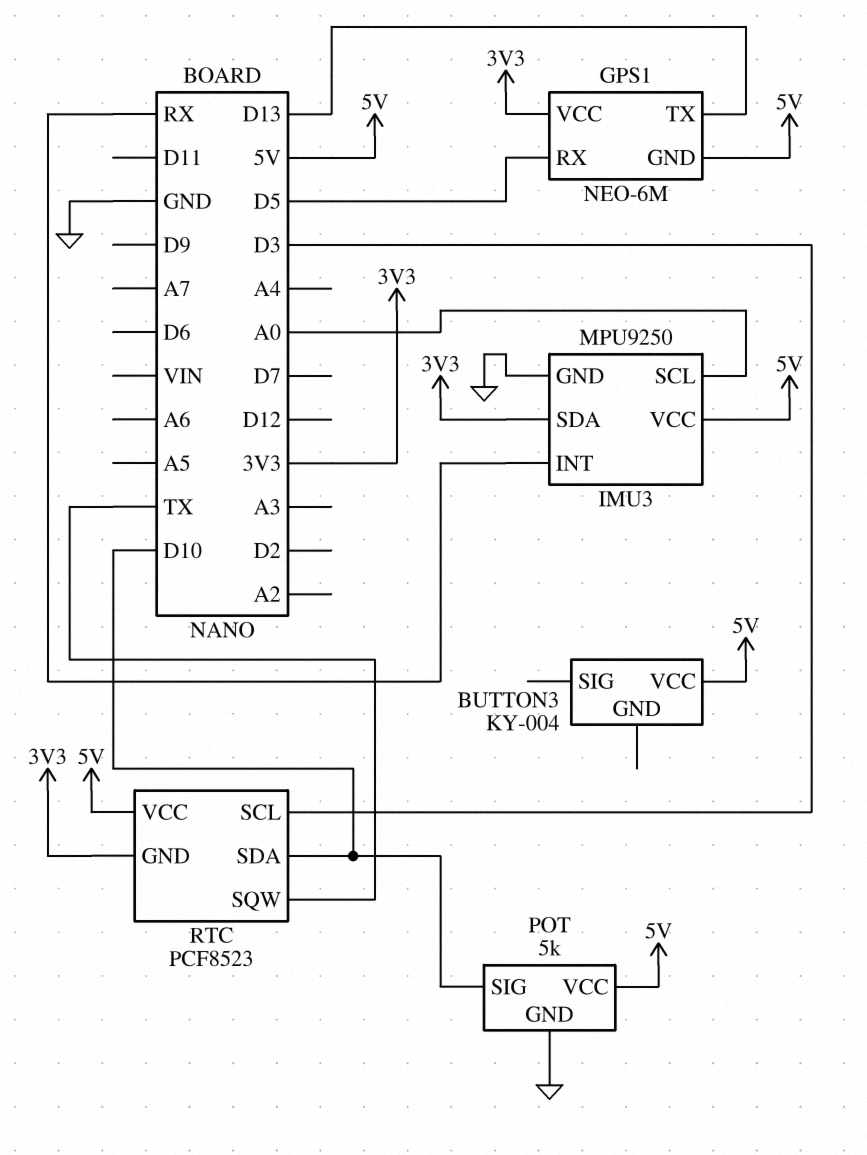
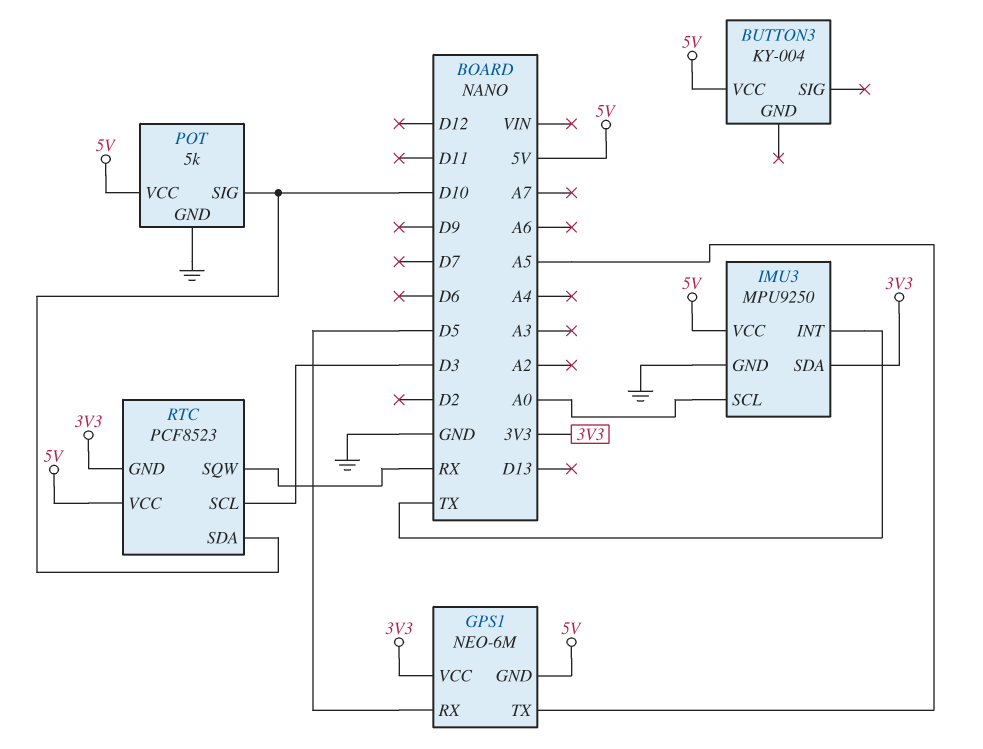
GPS1 pin TX: D13 -> A5
IMU3 pin INT: RX -> TX
RTC pin SQW: TX -> RX

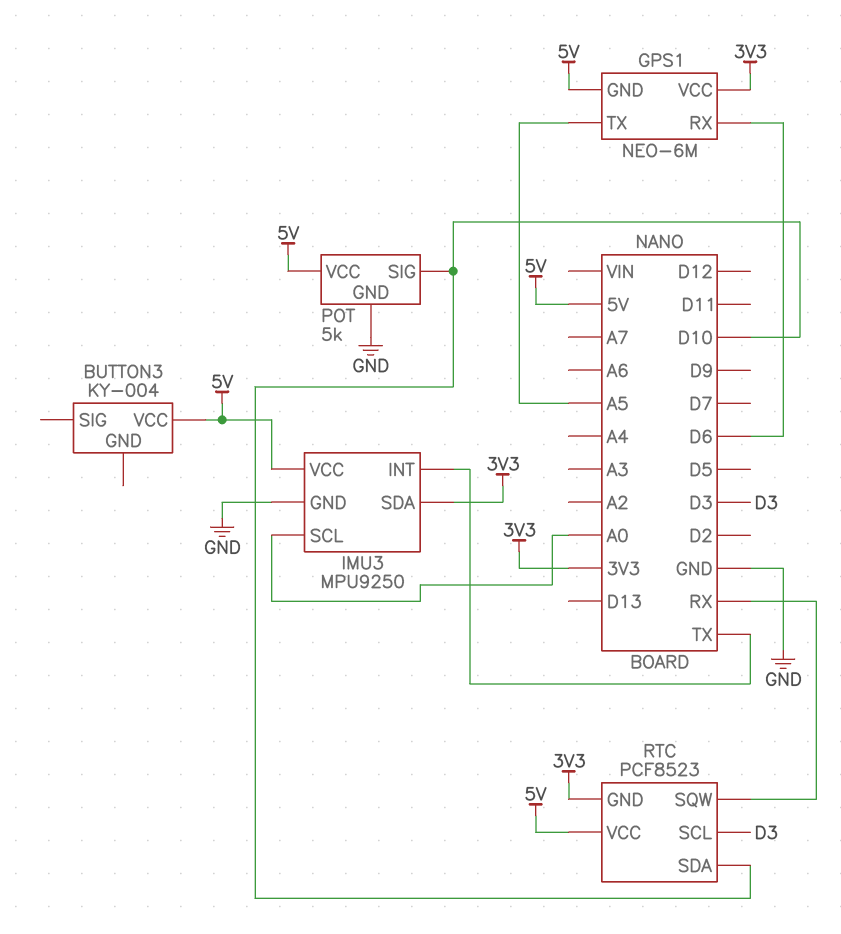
GPS1 pin RX: D5 -> D6

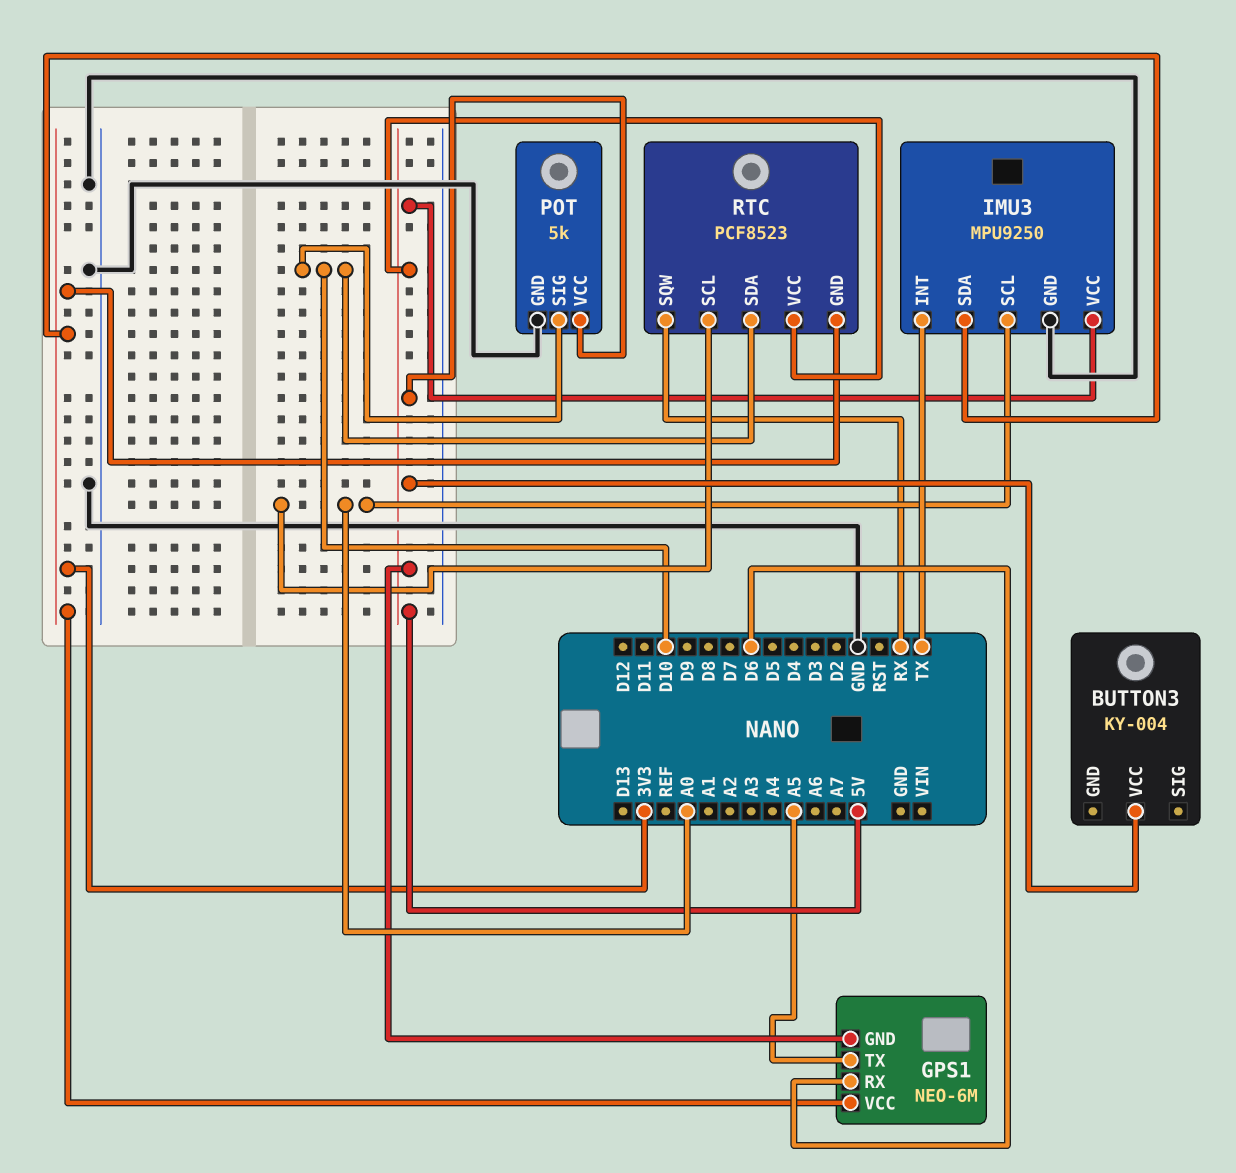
RTC pin SCL: D3 -> A0

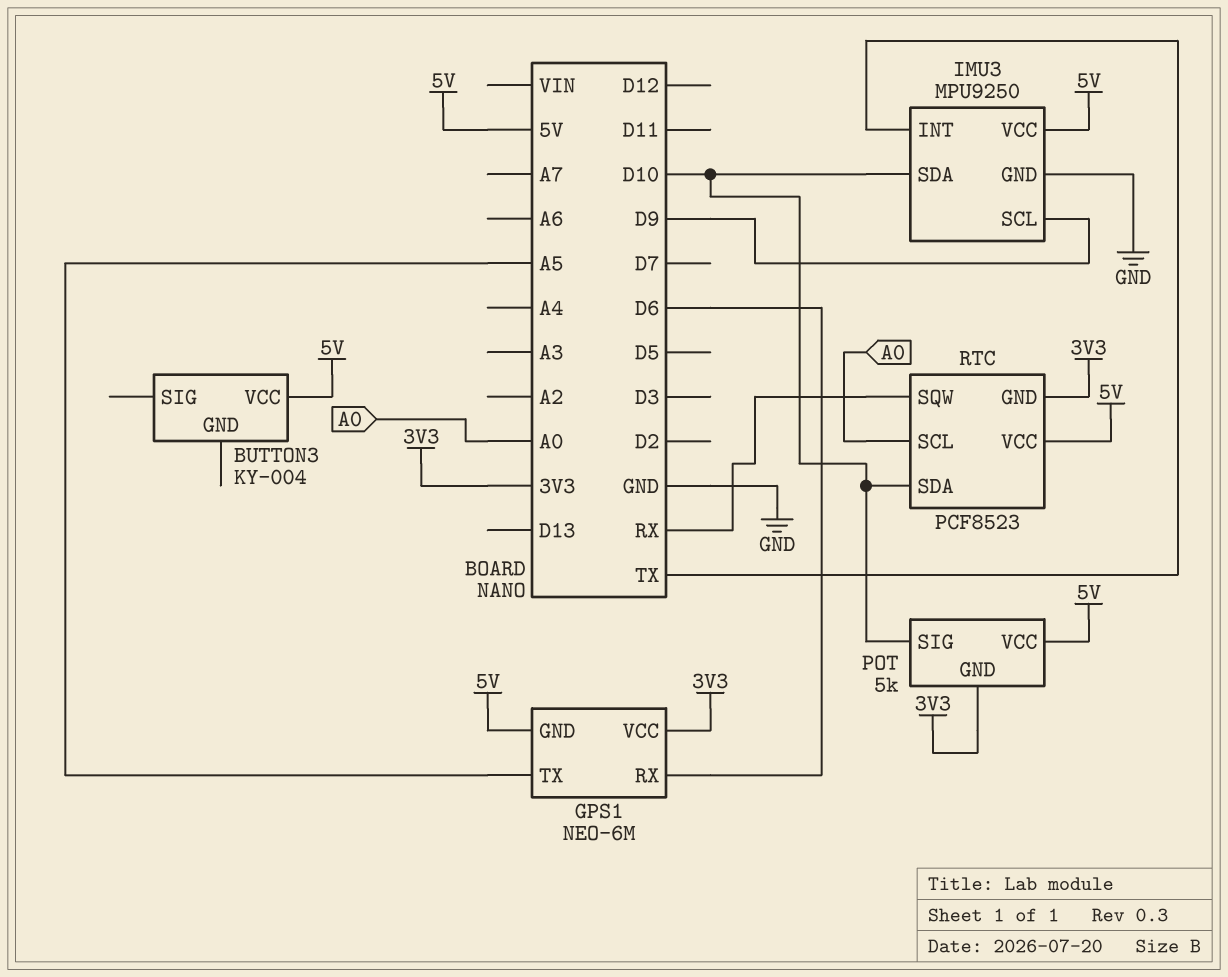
IMU3 pin SCL: A0 -> D9
IMU3 pin SDA: 3V3 -> D10
POT pin GND: GND -> 3V3

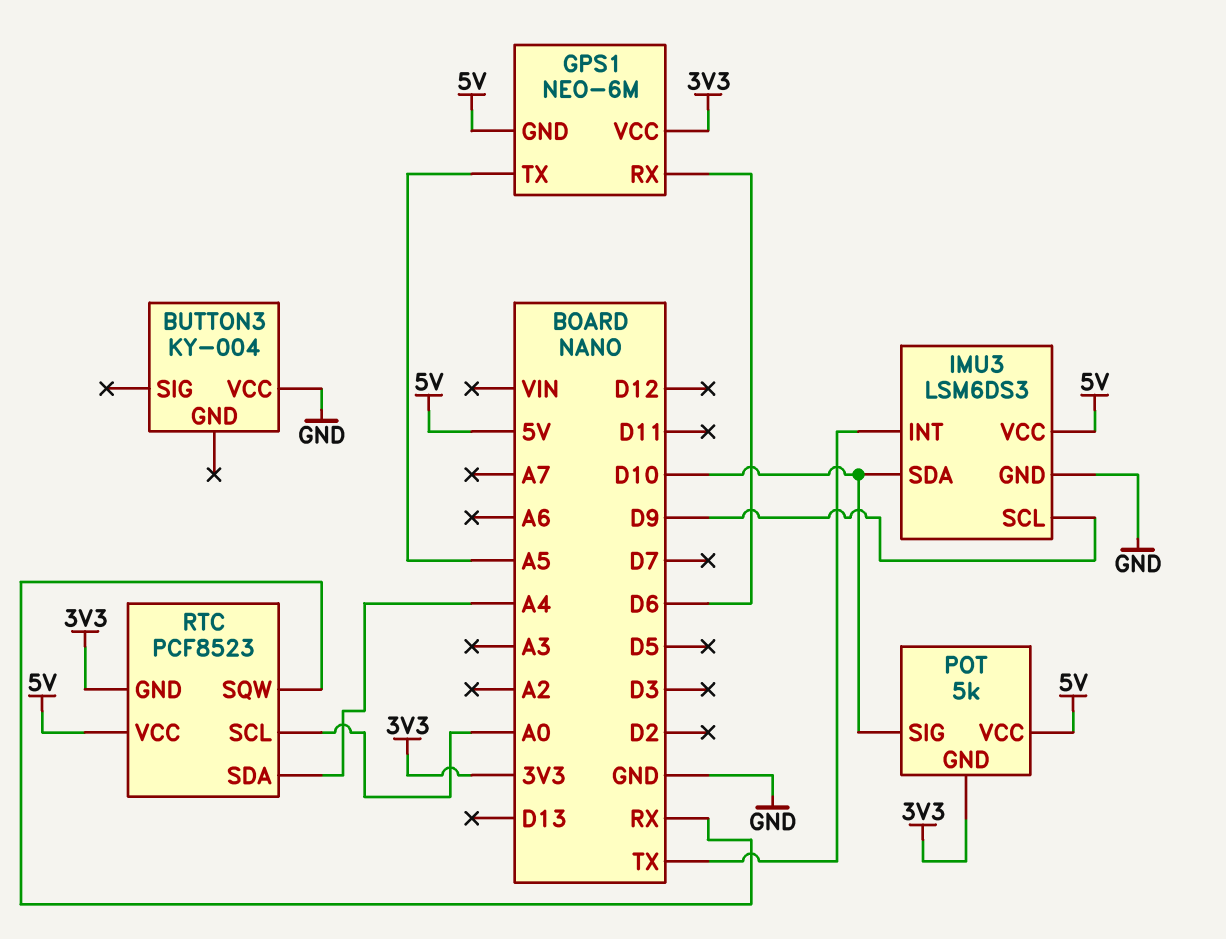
BUTTON3 pin VCC: 5V -> GND
IMU3: MPU9250 -> LSM6DS3
RTC pin SDA: D10 -> A4

